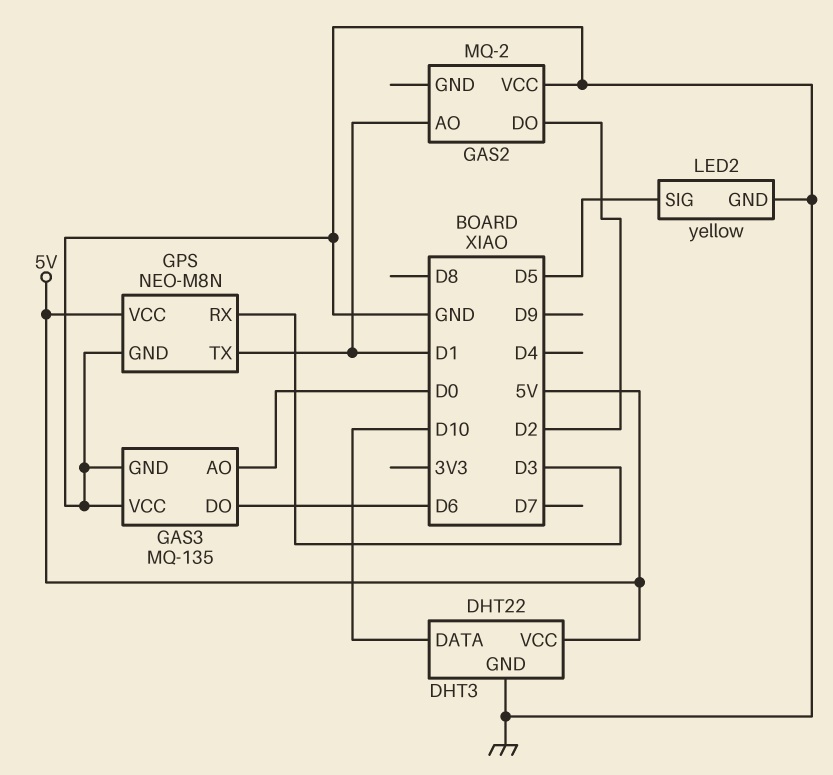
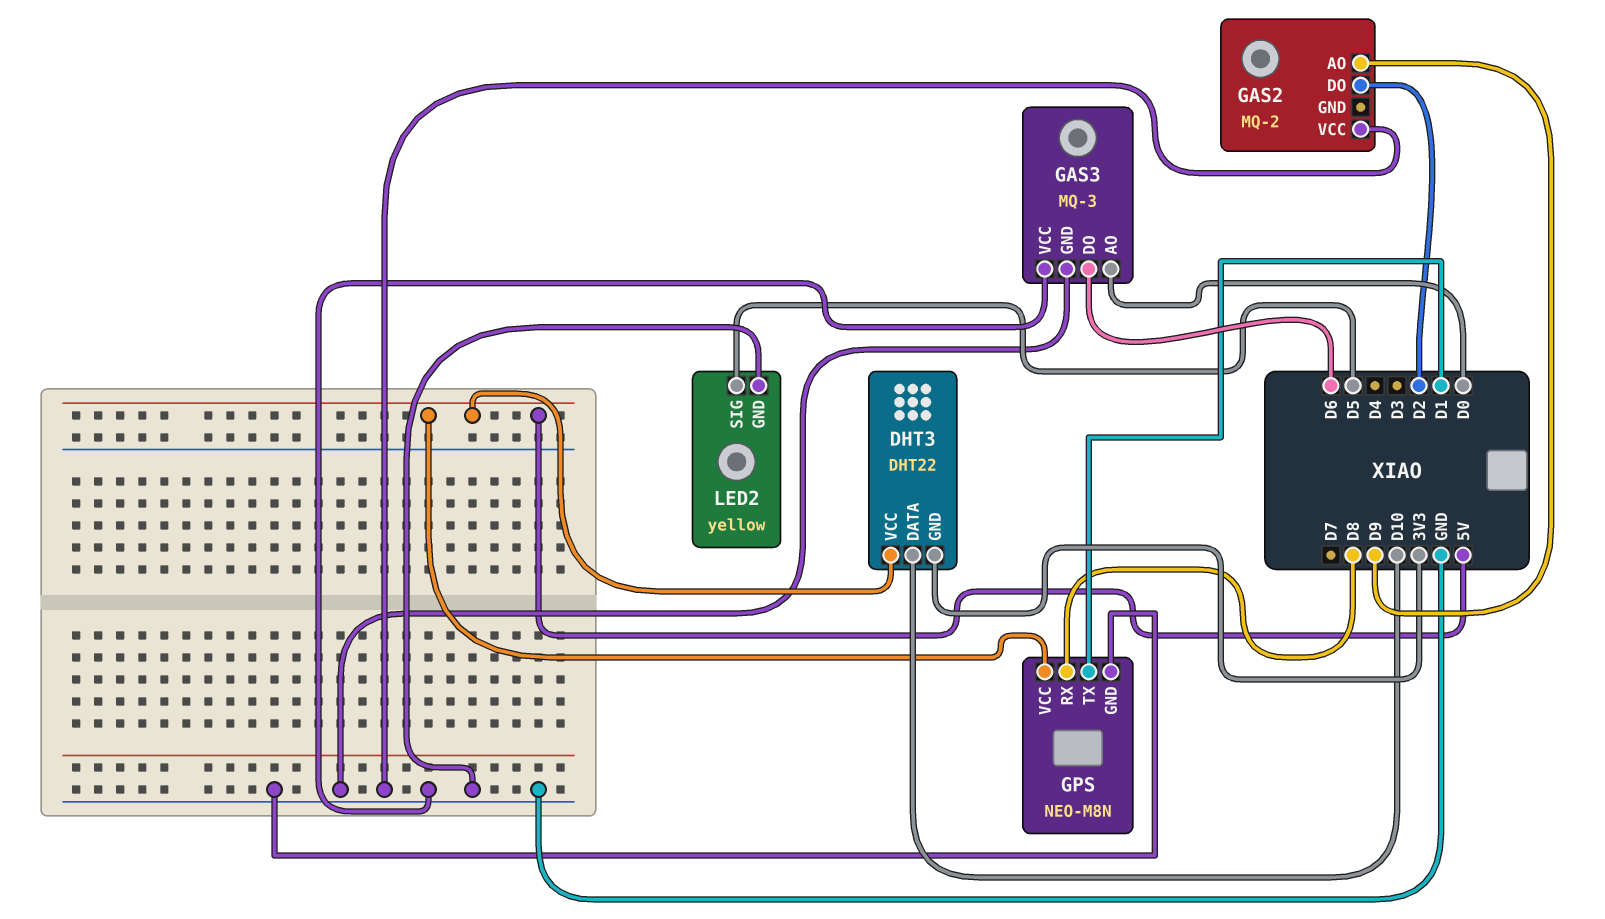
DHT3 pin GND: GND -> 3V3
GAS2 pin AO: D1 -> D9
GAS3: MQ-135 -> MQ-3
GPS pin RX: D3 -> D8

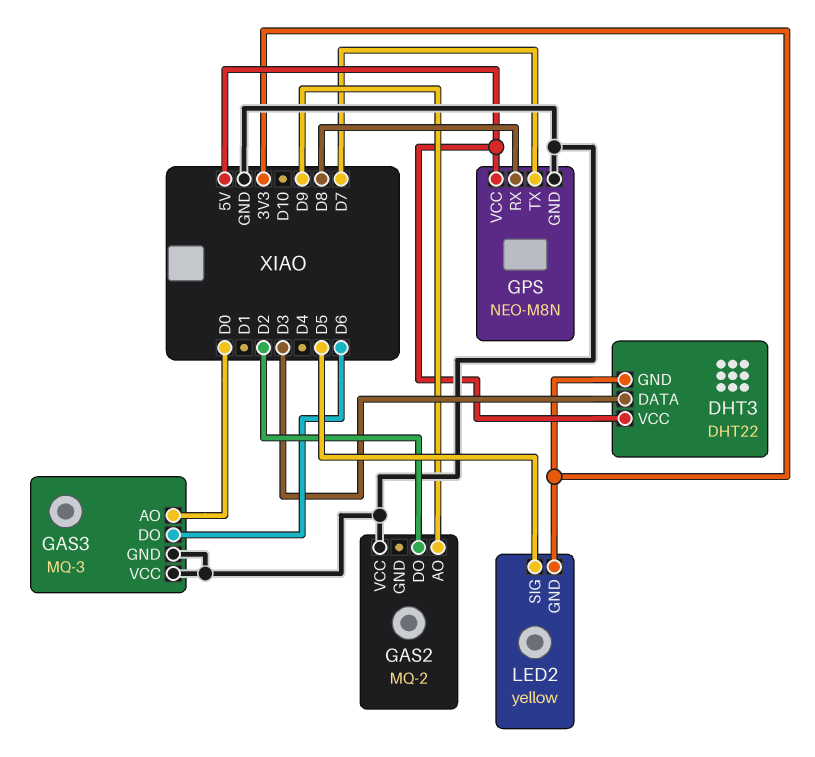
DHT3 pin DATA: D10 -> D3
GPS pin TX: D1 -> D7
LED2 pin GND: GND -> 3V3

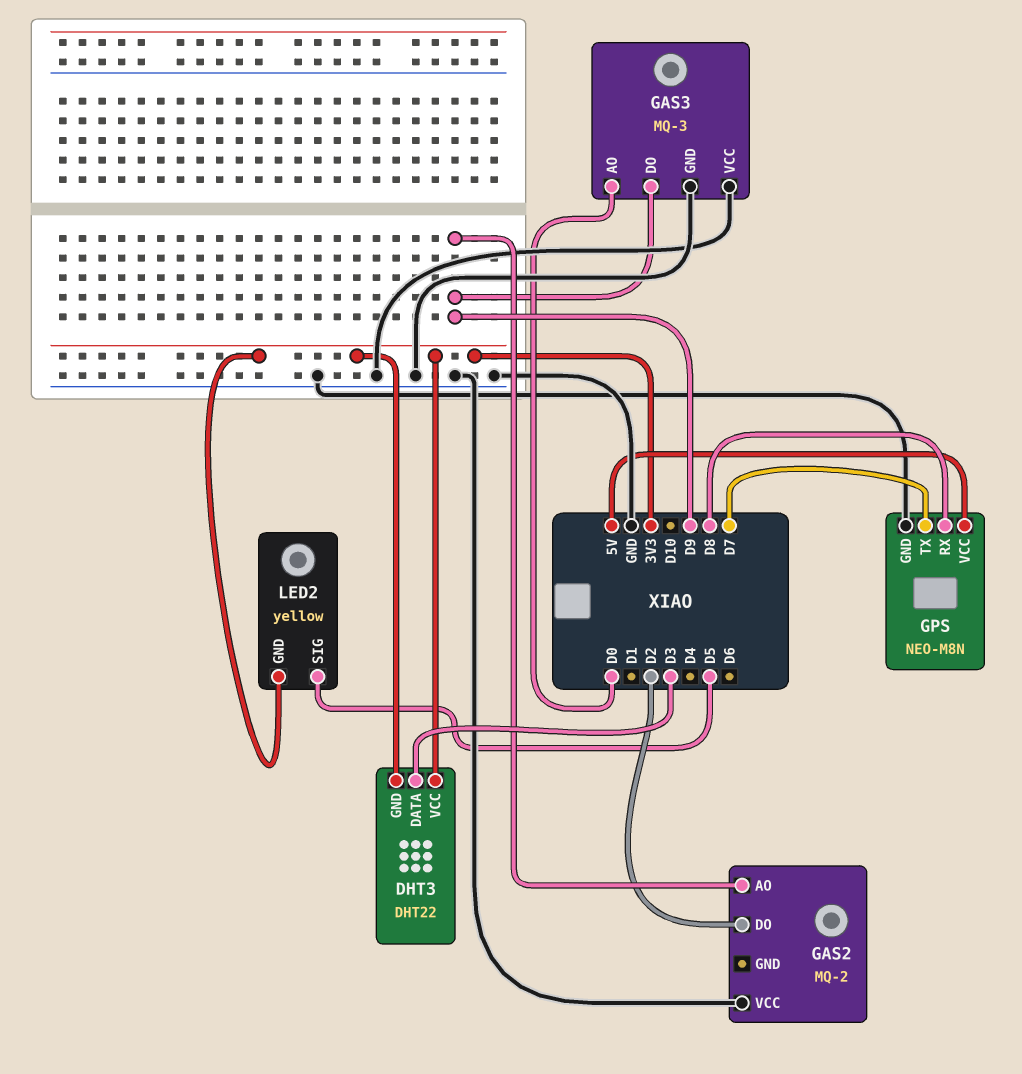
DHT3 pin VCC: 5V -> 3V3
GAS3 pin DO: D6 -> D9

